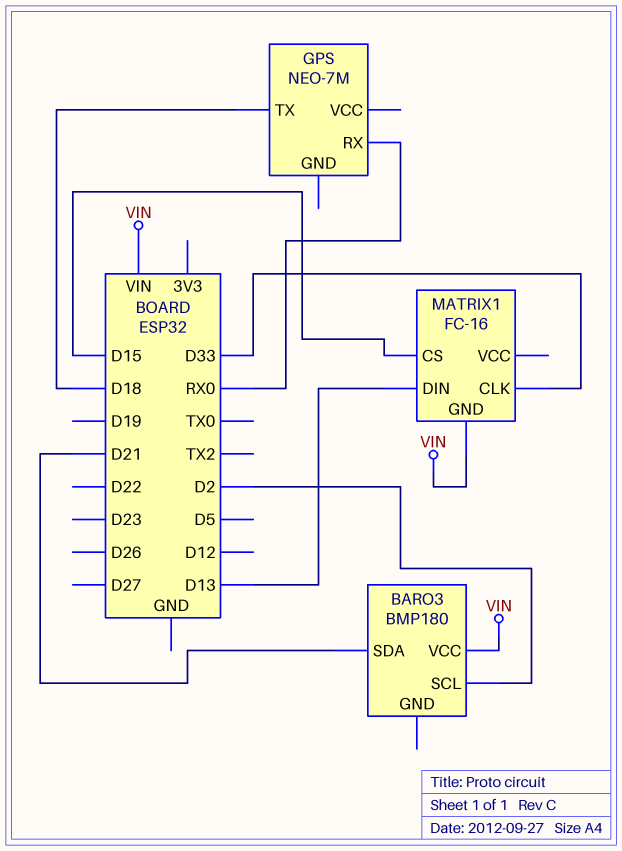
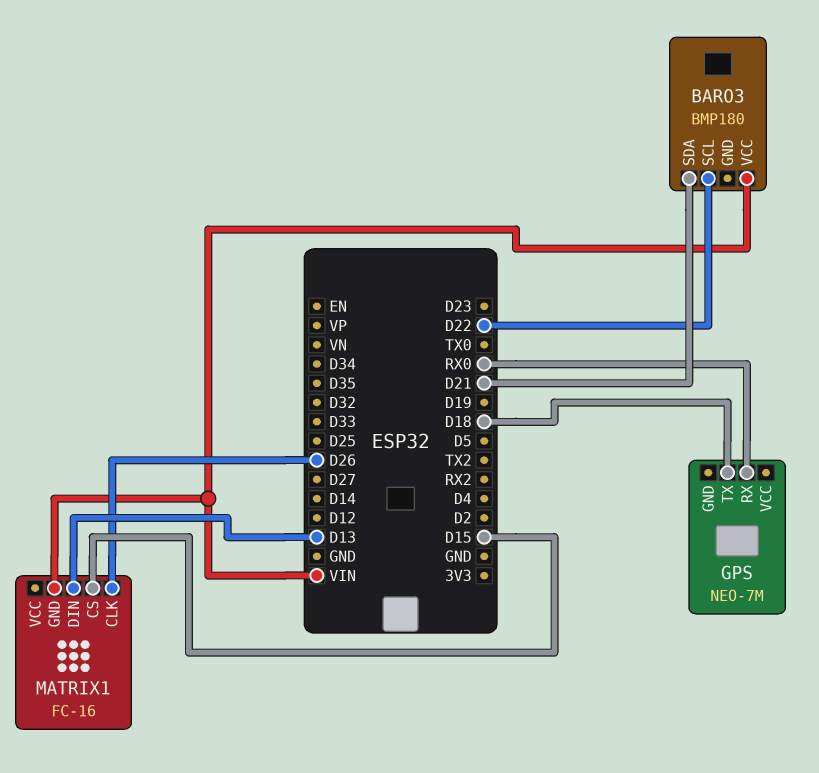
BARO3 pin SCL: D2 -> D22
MATRIX1 pin CLK: D33 -> D26

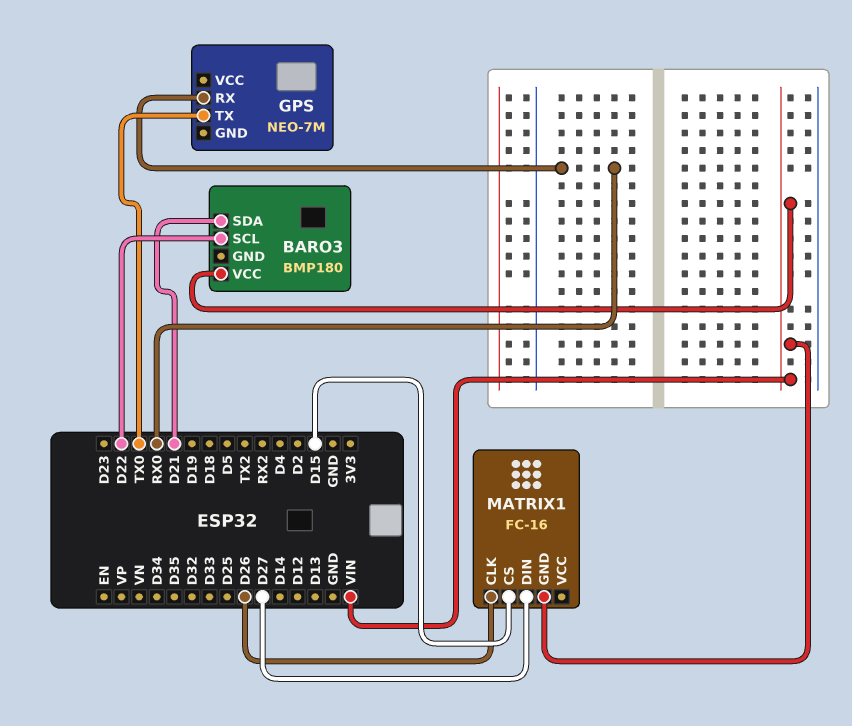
GPS pin TX: D18 -> TX0
MATRIX1 pin DIN: D13 -> D27

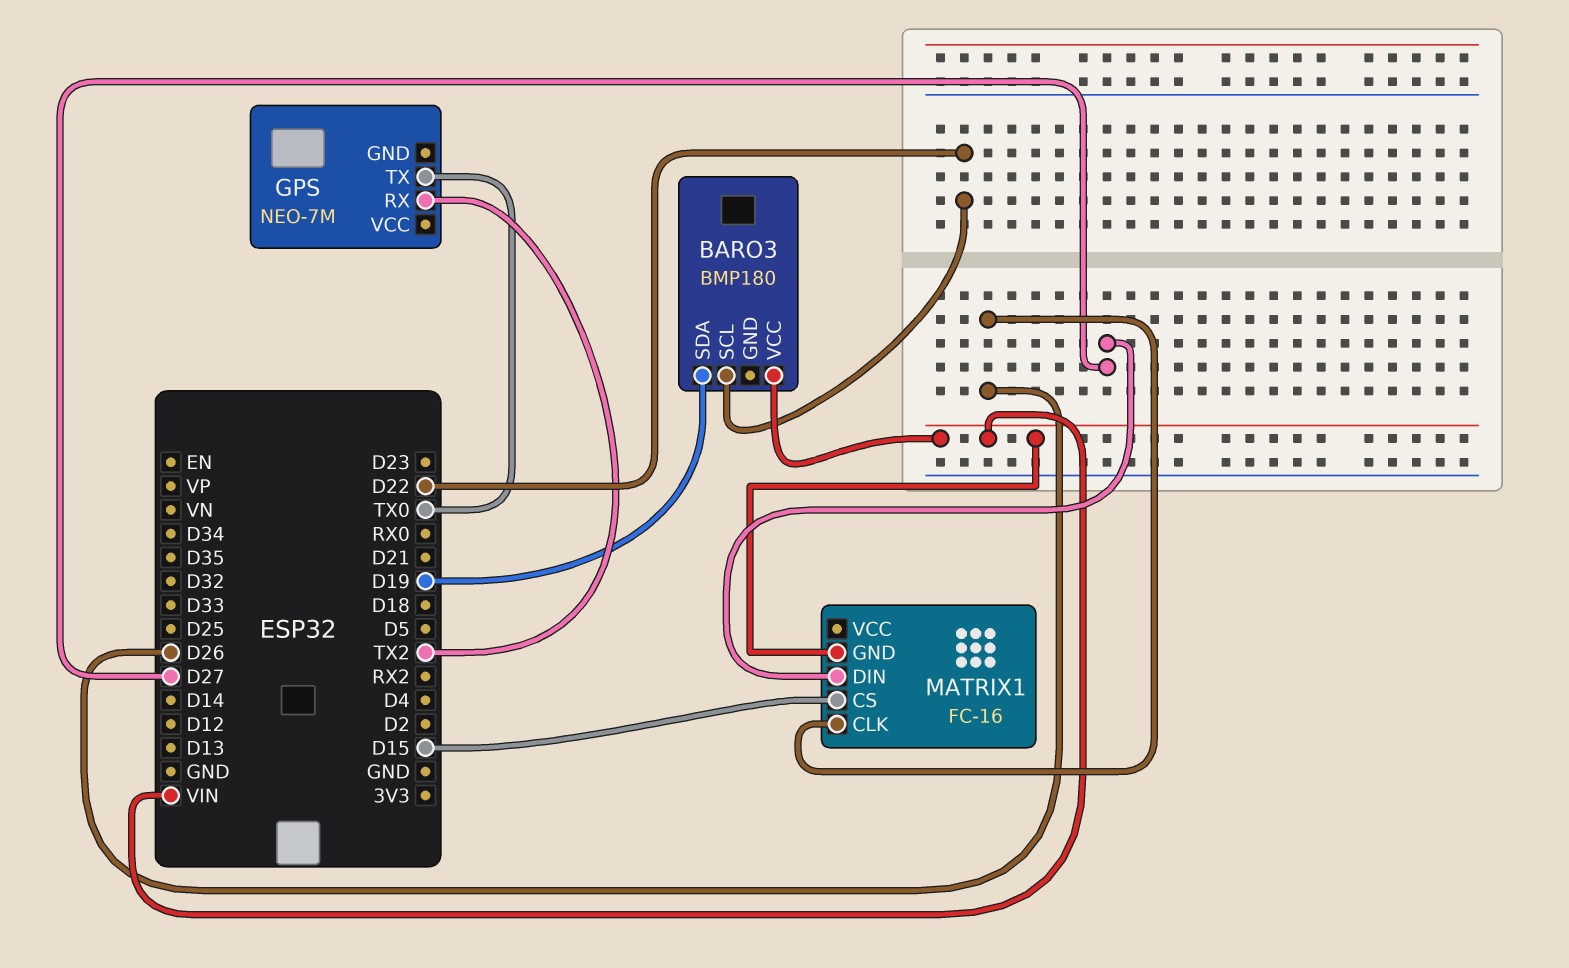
BARO3 pin SDA: D21 -> D19
GPS pin RX: RX0 -> TX2

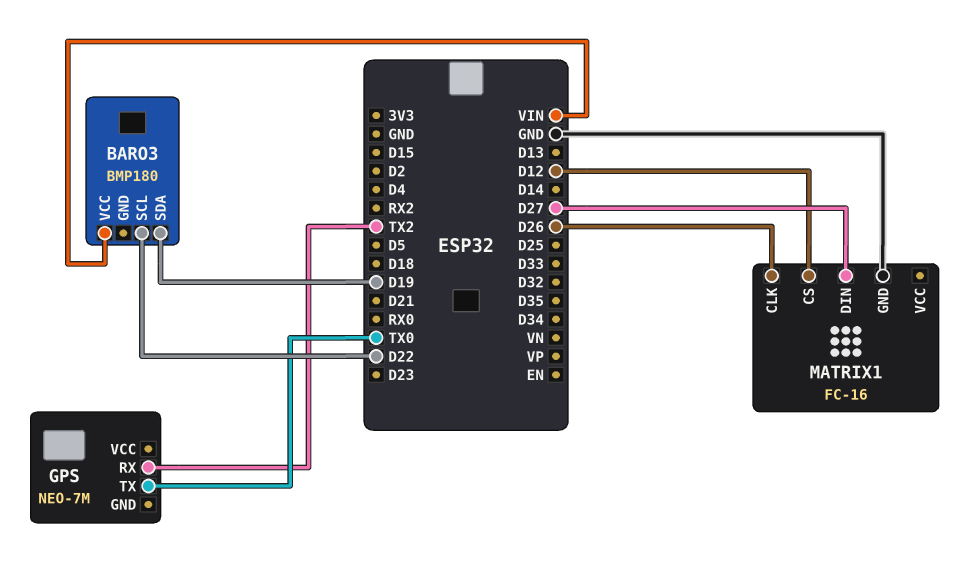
MATRIX1 pin CS: D15 -> D12
MATRIX1 pin GND: VIN -> GND

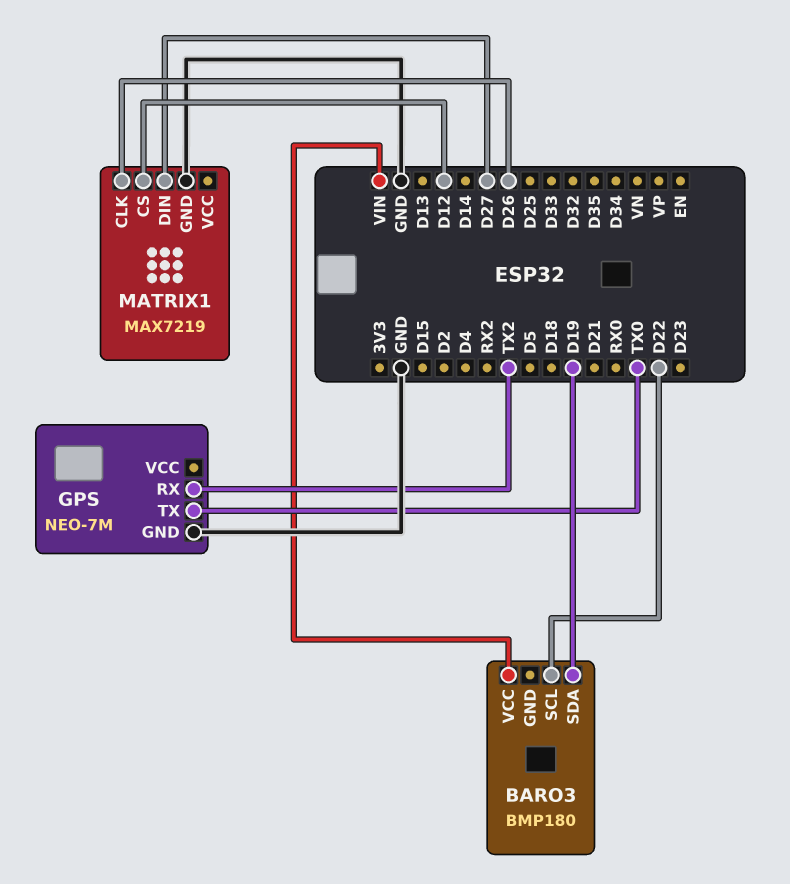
GPS pin GND: none -> GND
MATRIX1: FC-16 -> MAX7219

